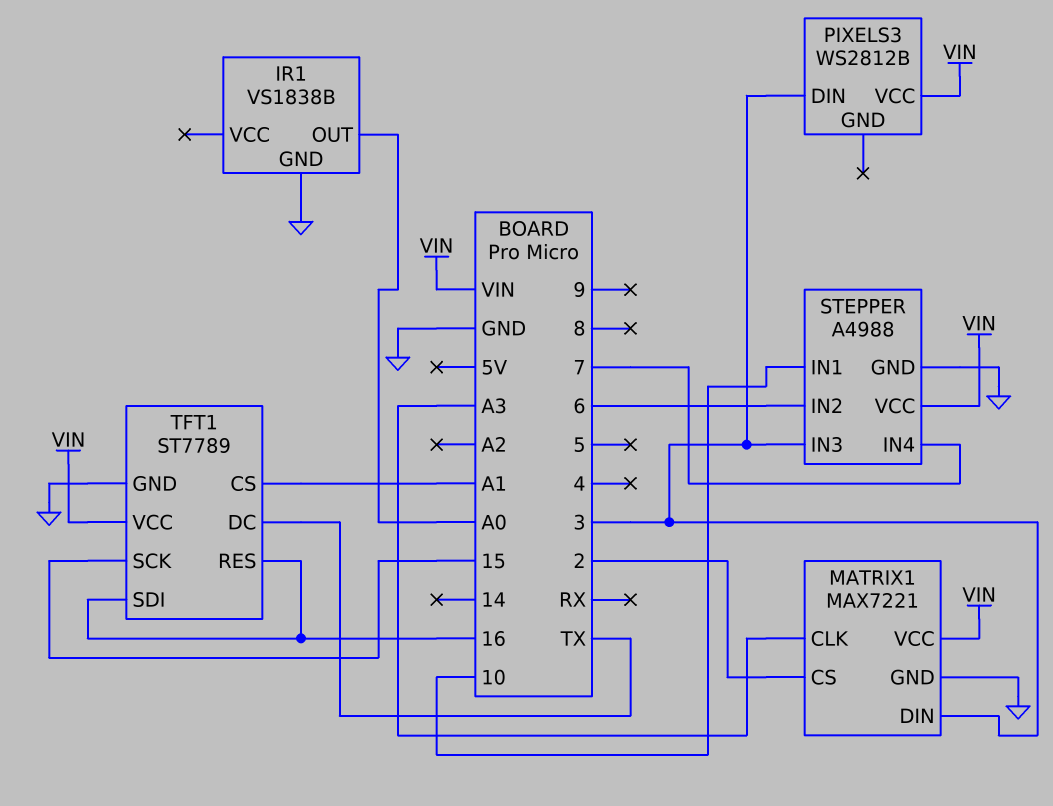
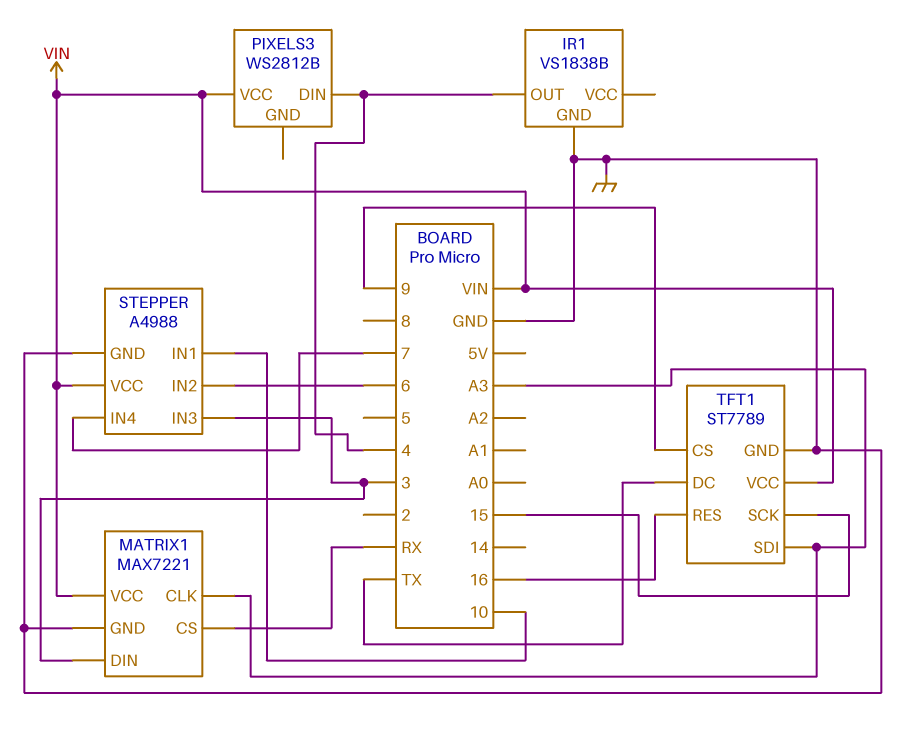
IR1 pin OUT: A0 -> 4
MATRIX1 pin CS: 2 -> RX
PIXELS3 pin DIN: 3 -> 4
TFT1 pin CS: A1 -> 9
TFT1 pin SDI: 16 -> A3

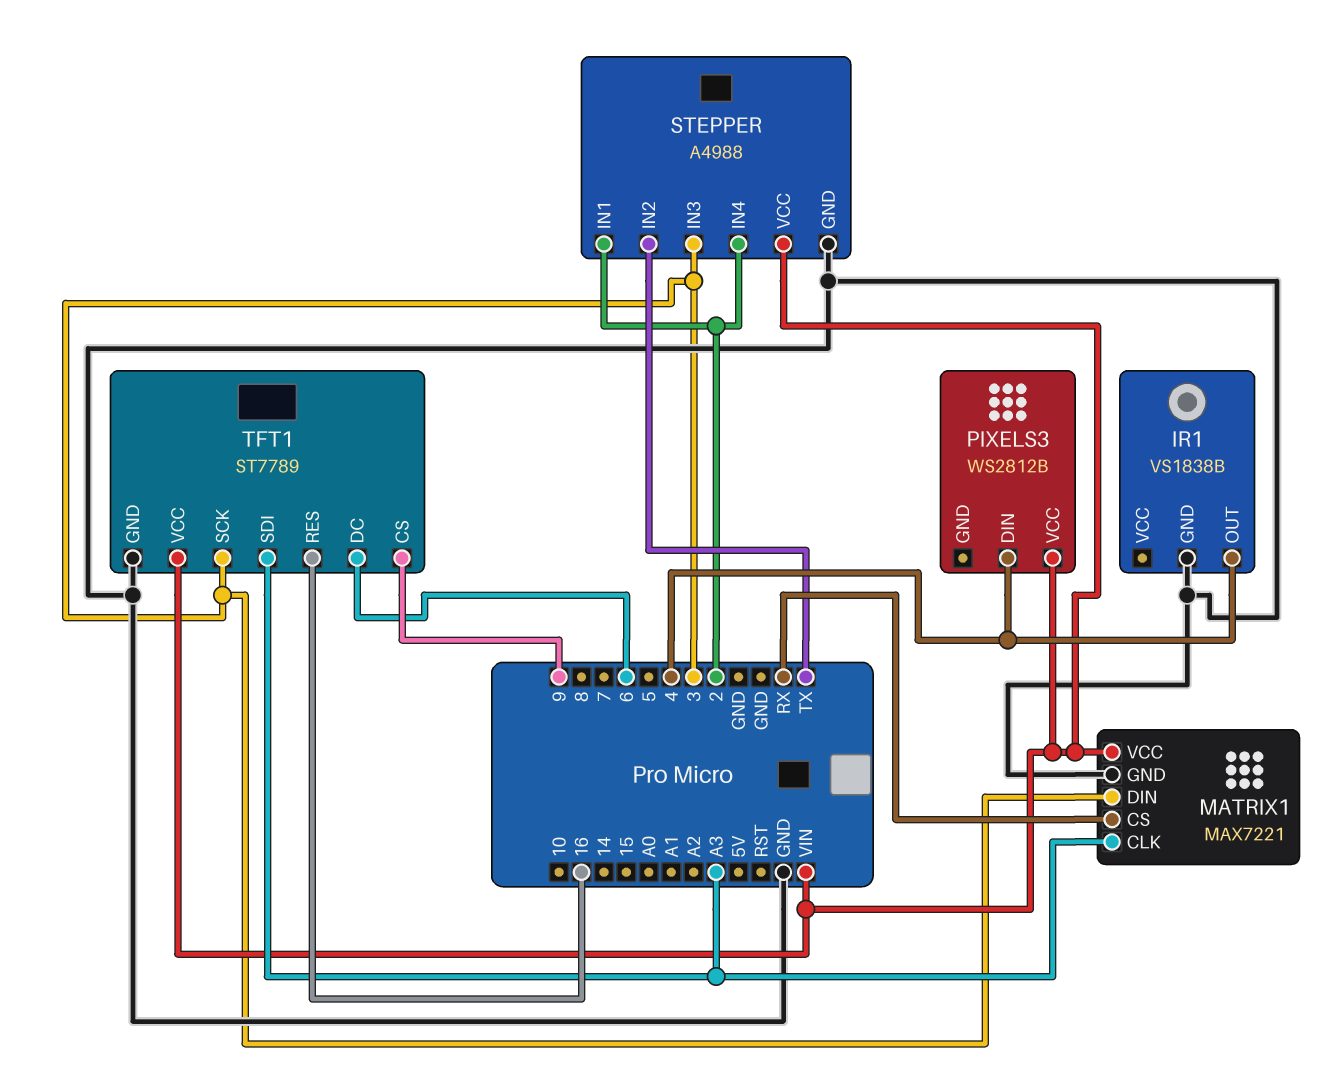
STEPPER pin IN1: 10 -> 2
STEPPER pin IN2: 6 -> TX
STEPPER pin IN4: 7 -> 2
TFT1 pin DC: TX -> 6
TFT1 pin SCK: 15 -> 3

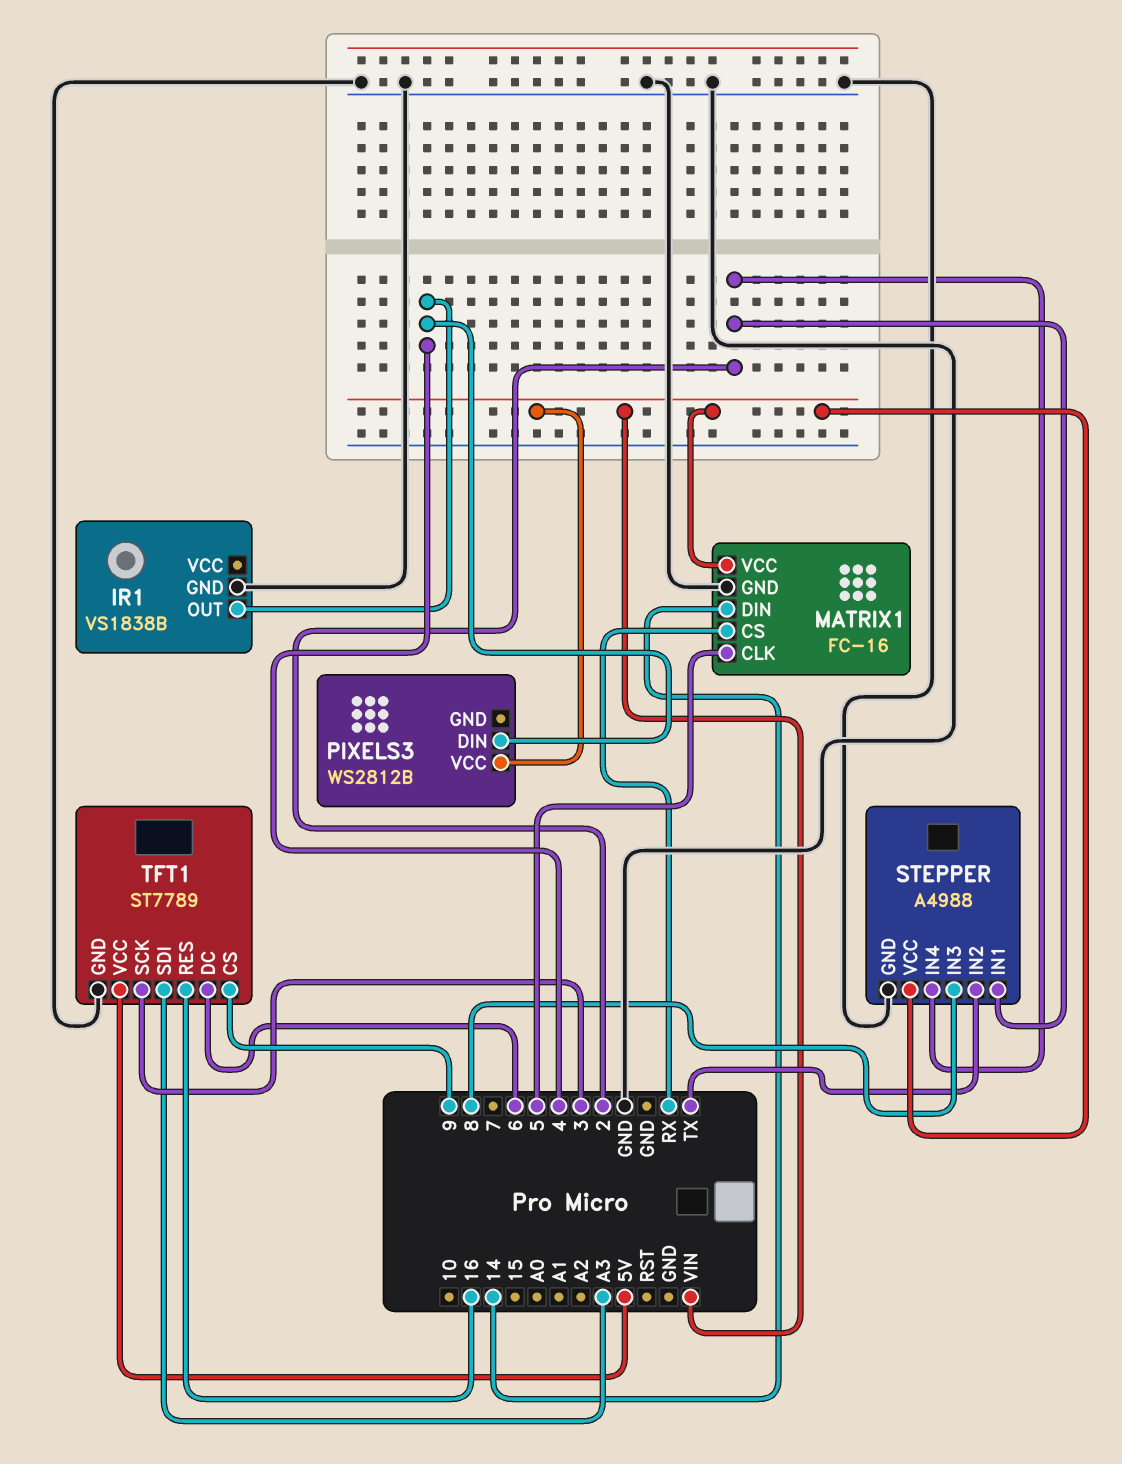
MATRIX1: MAX7221 -> FC-16
MATRIX1 pin CLK: A3 -> 5
MATRIX1 pin DIN: 3 -> 14
STEPPER pin IN3: 3 -> 8
TFT1 pin VCC: VIN -> 5V

